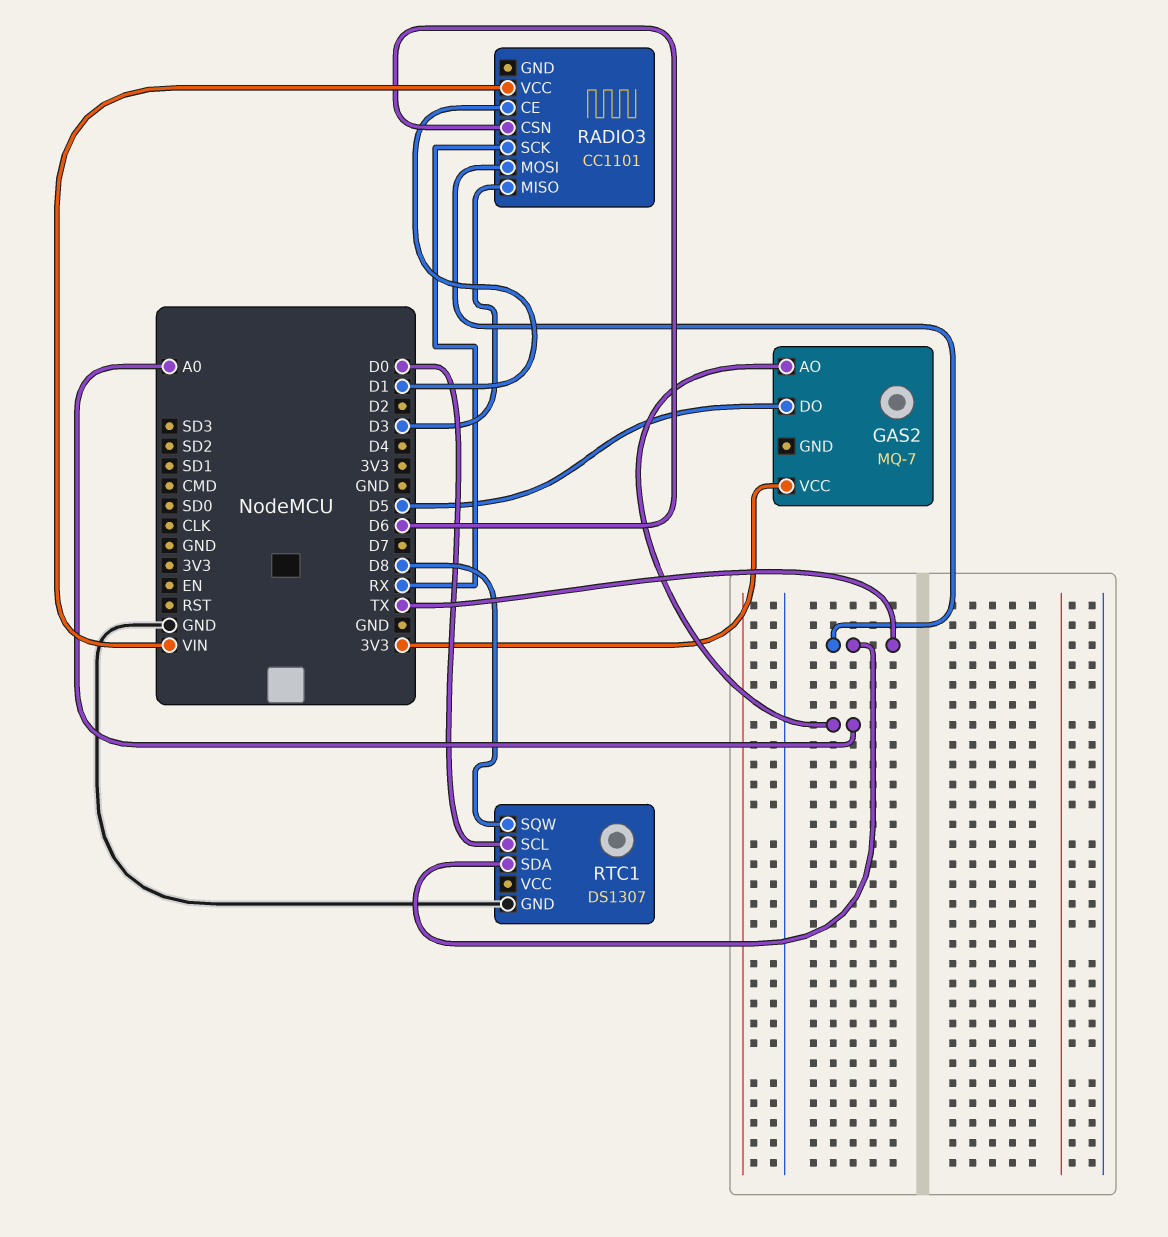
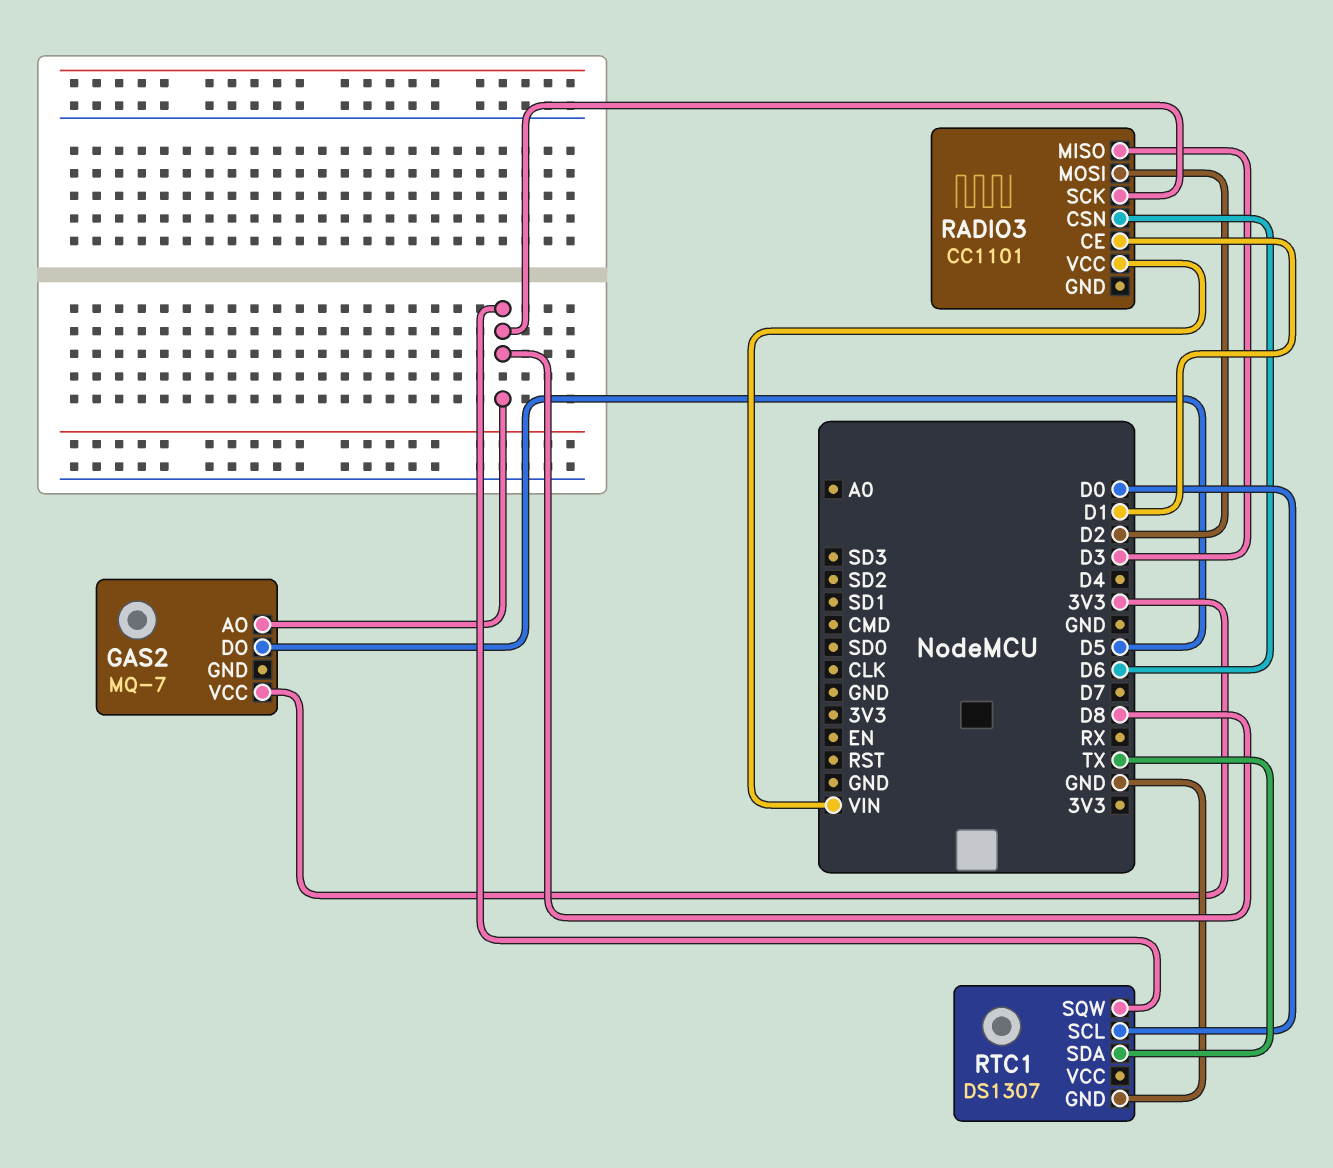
GAS2 pin AO: A0 -> D8
RADIO3 pin MOSI: TX -> D2
RADIO3 pin SCK: RX -> D8

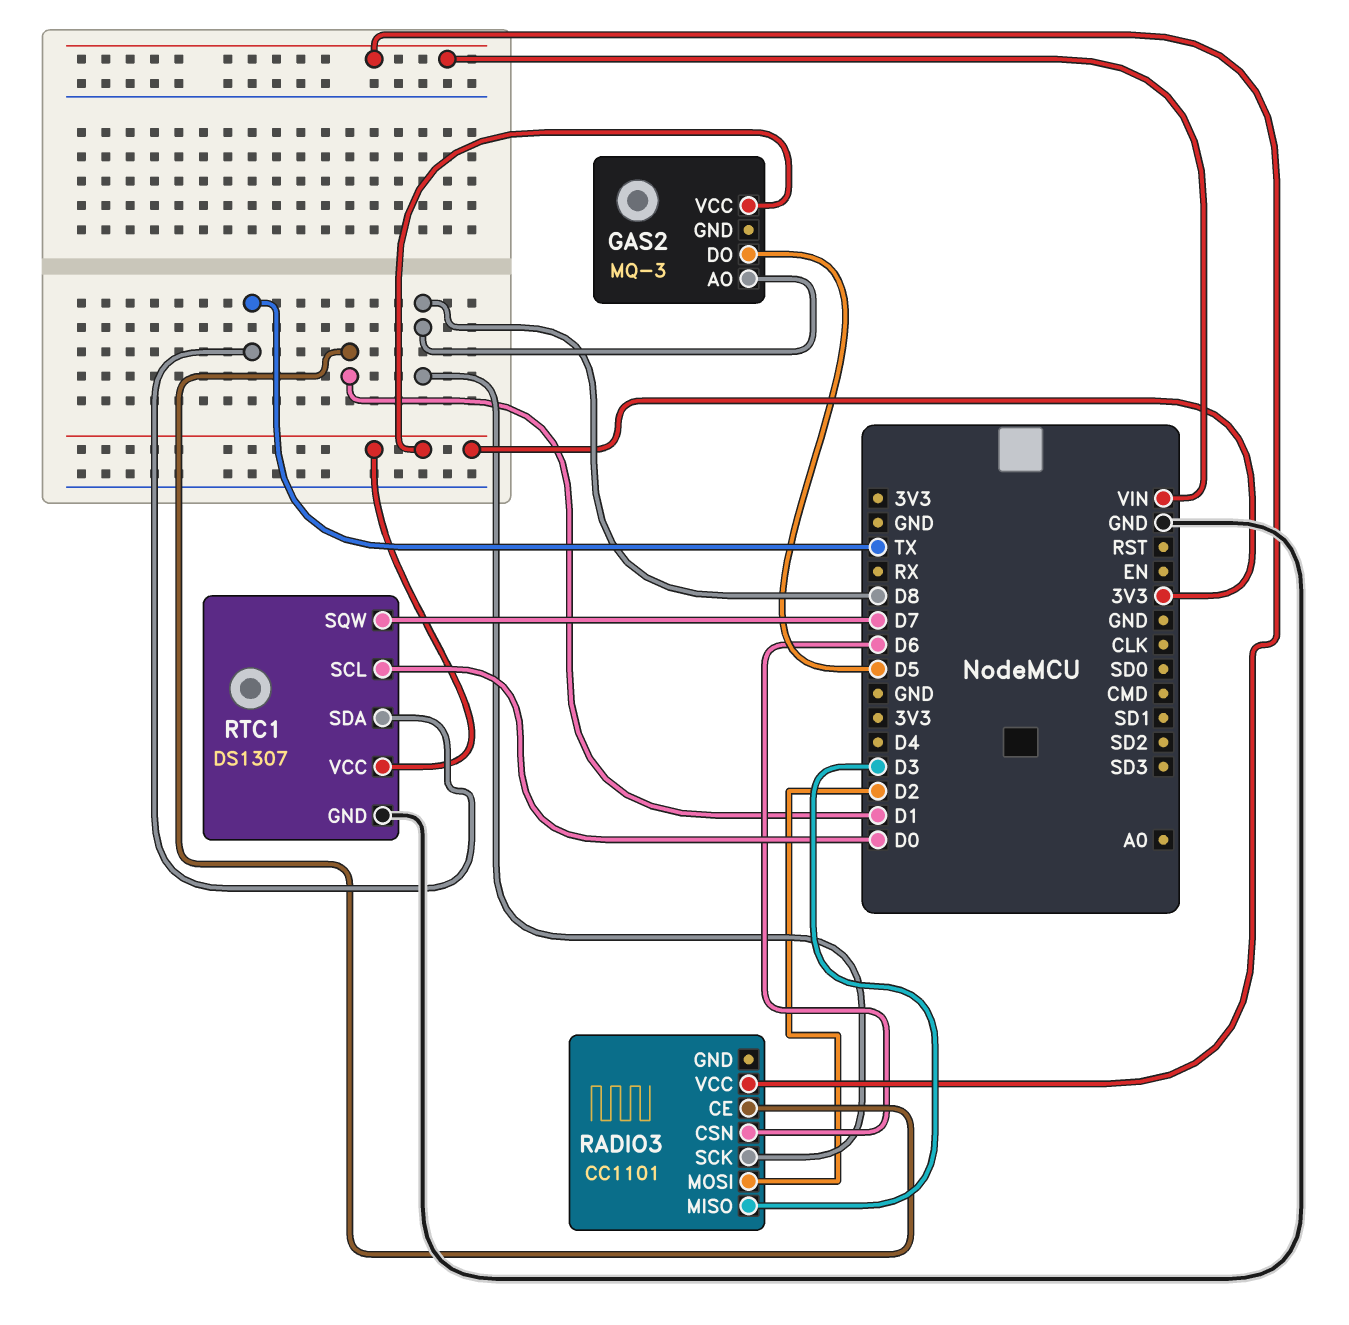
GAS2: MQ-7 -> MQ-3
RTC1 pin SQW: D8 -> D7
RTC1 pin VCC: none -> 3V3

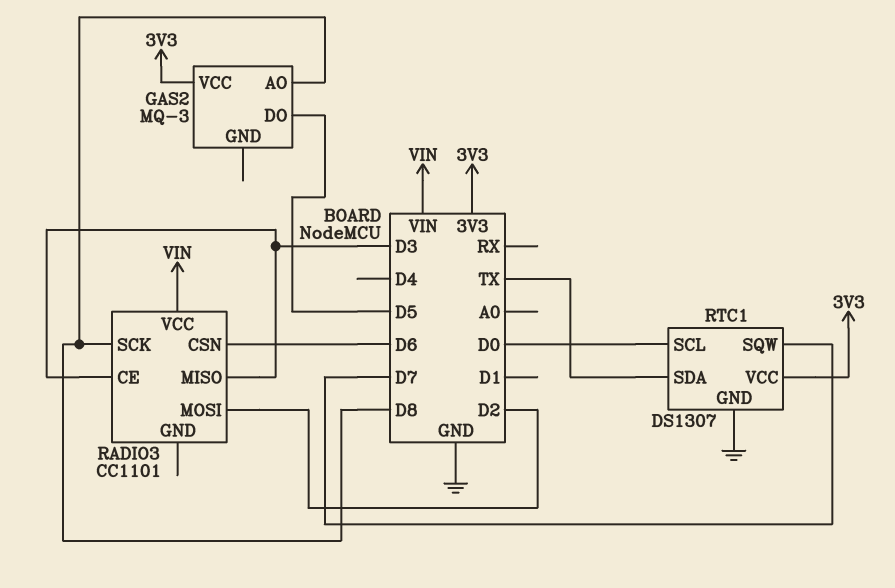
RADIO3 pin CE: D1 -> D3

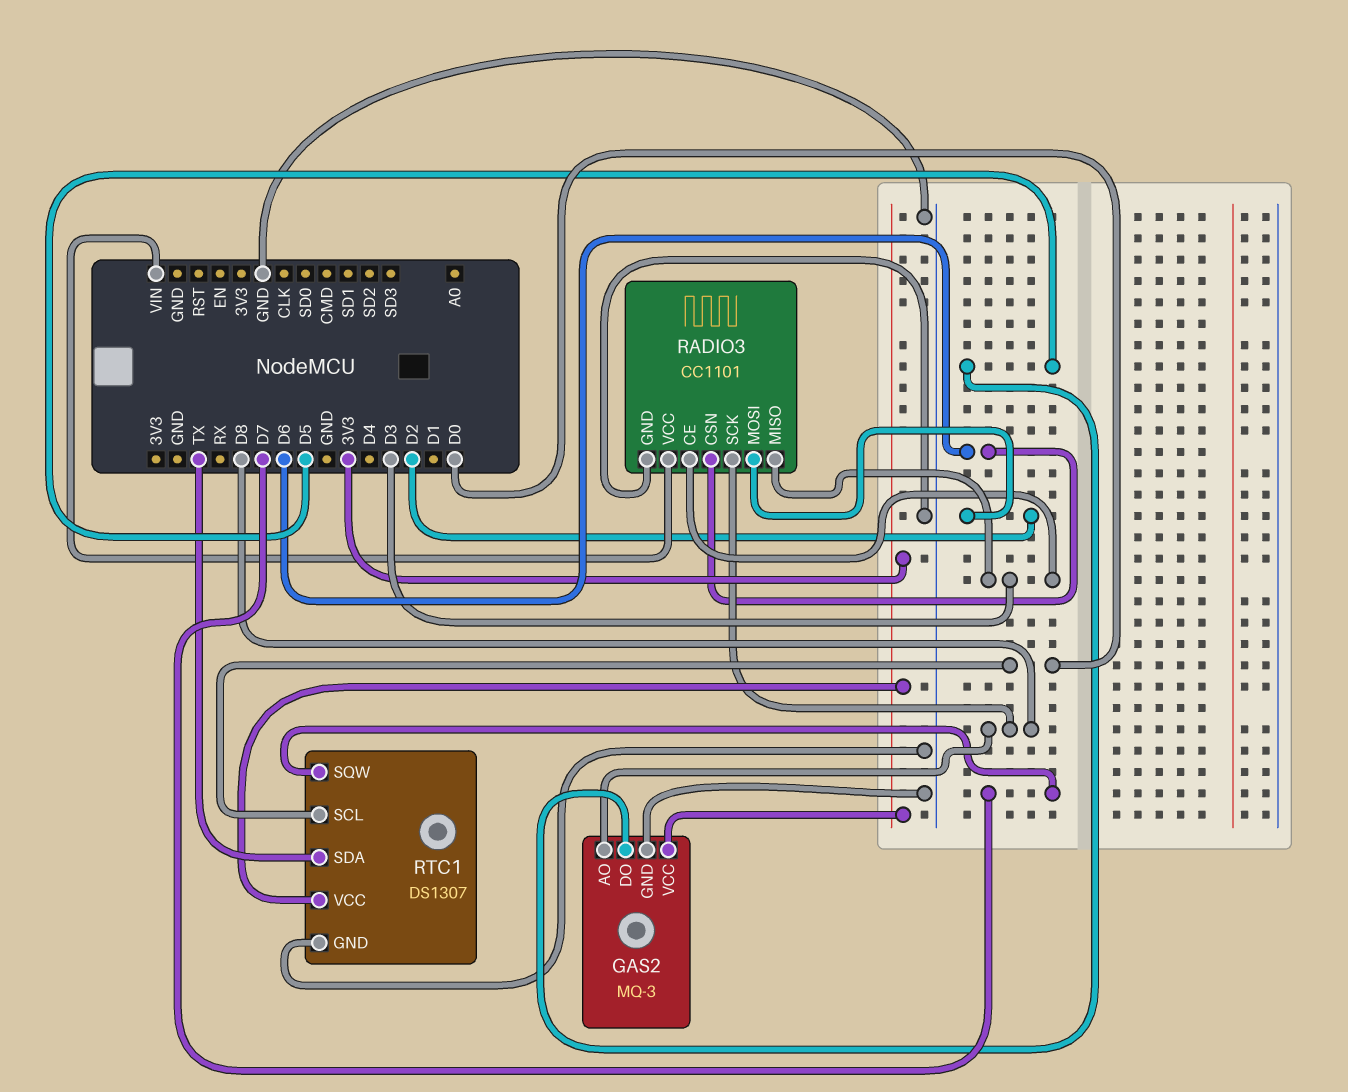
GAS2 pin GND: none -> GND
RADIO3 pin GND: none -> GND

